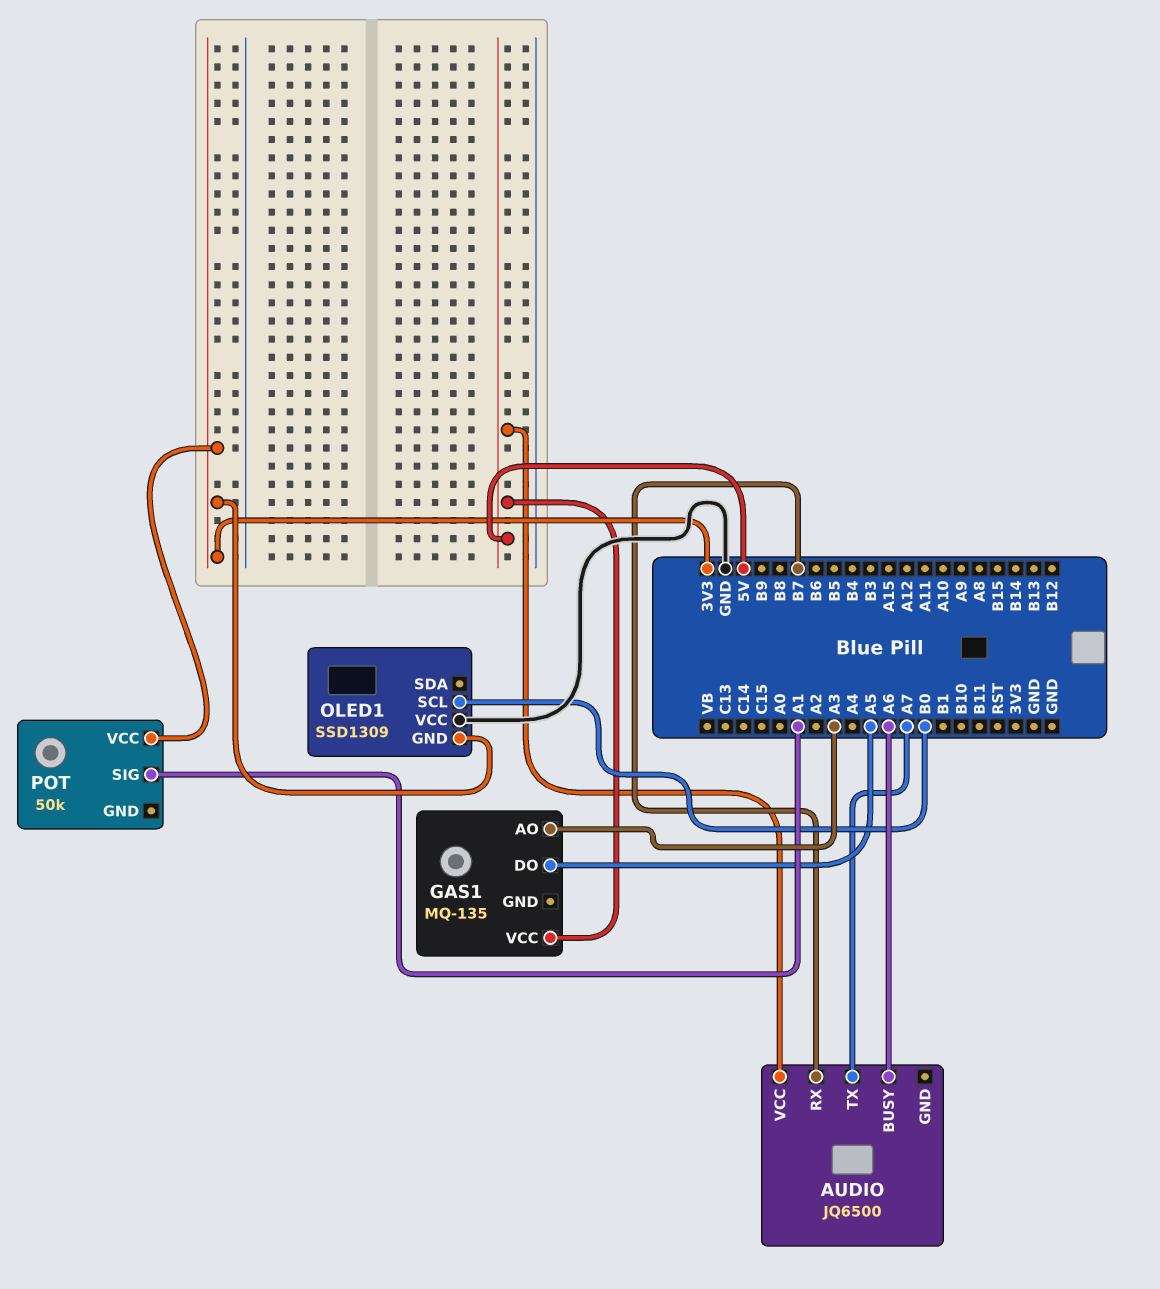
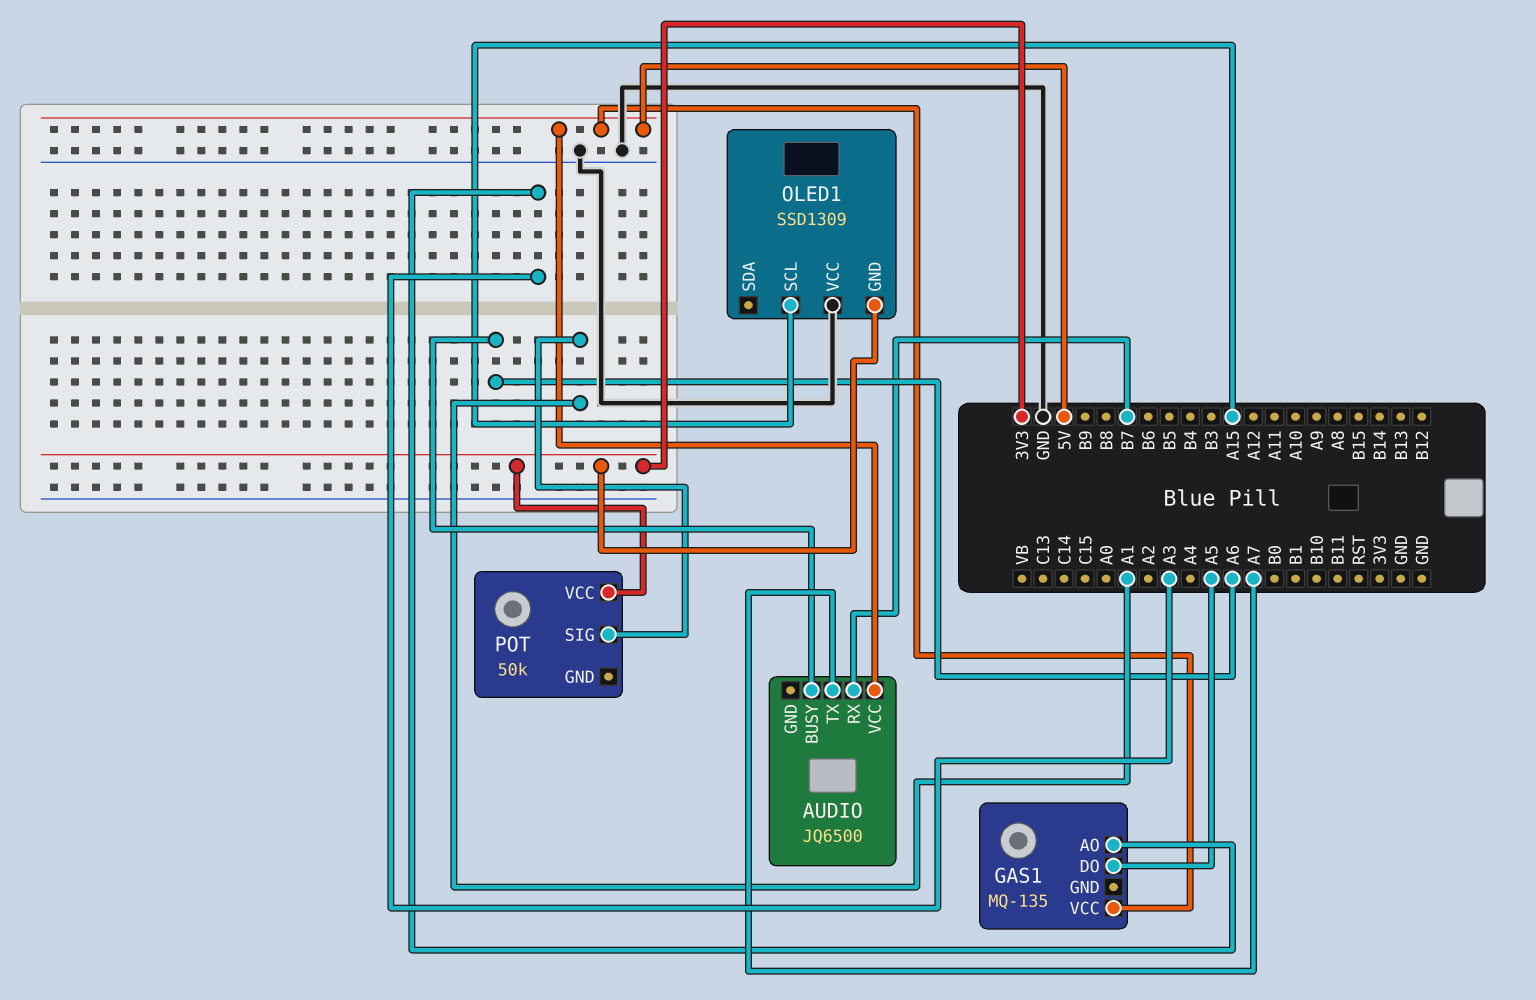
OLED1 pin SCL: B0 -> A15

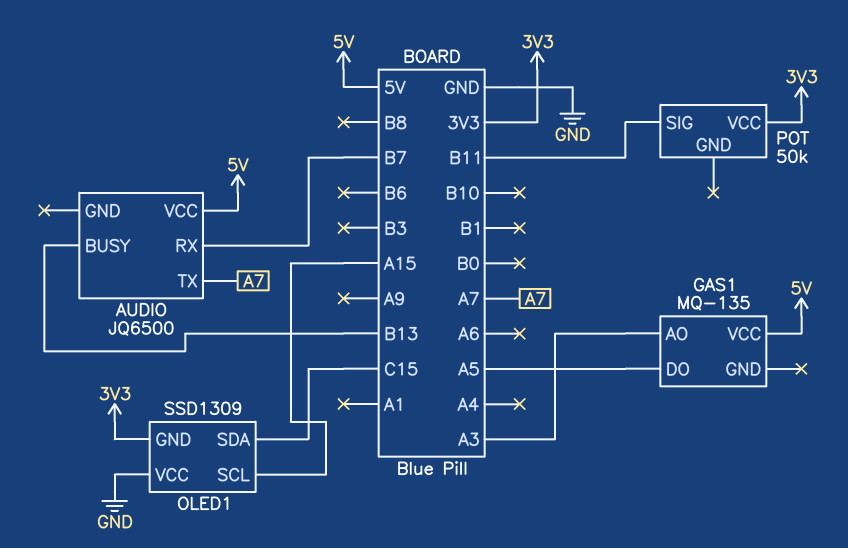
AUDIO pin BUSY: A6 -> B13
OLED1 pin SDA: none -> C15
POT pin SIG: A1 -> B11

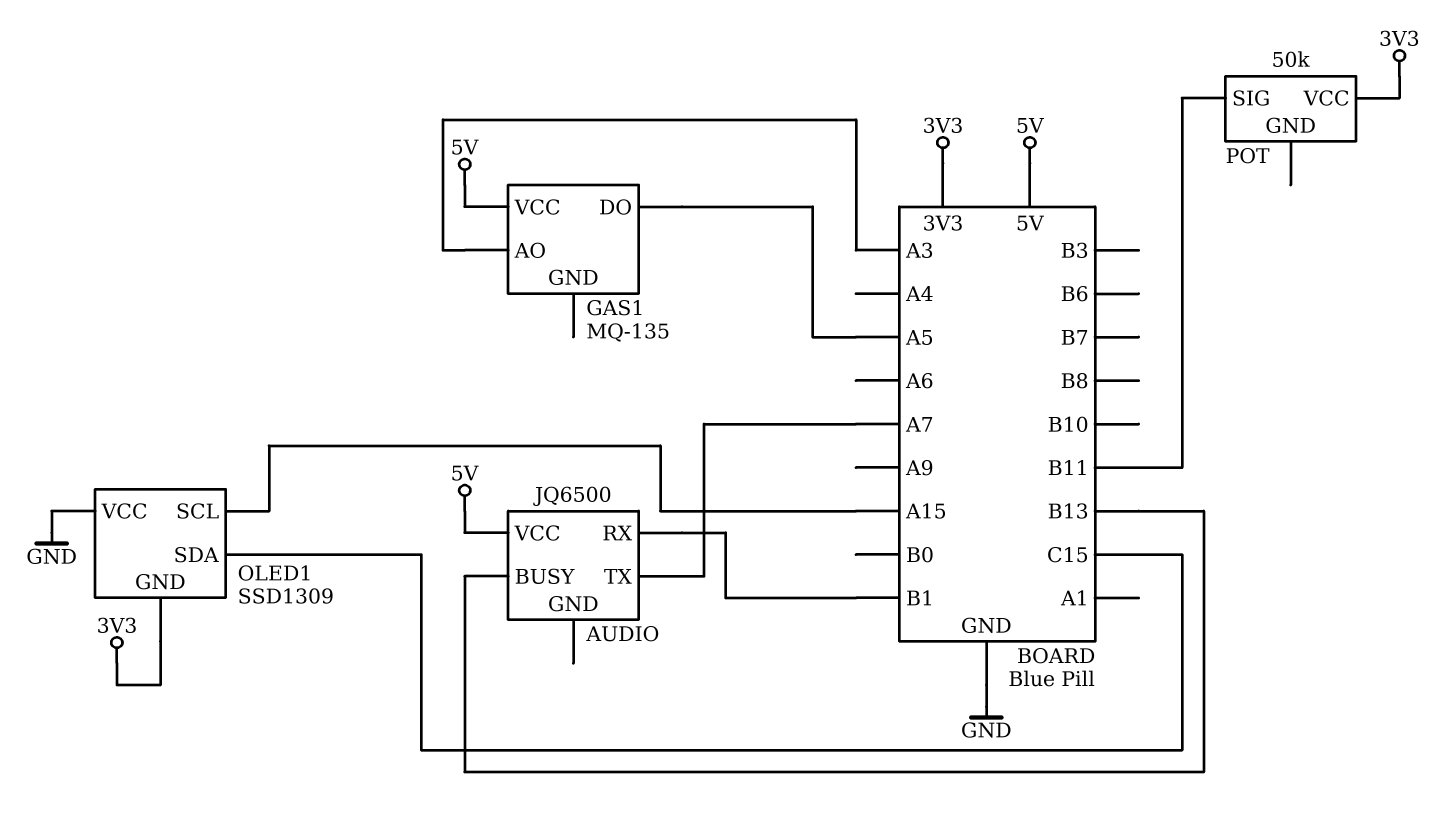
AUDIO pin RX: B7 -> B1

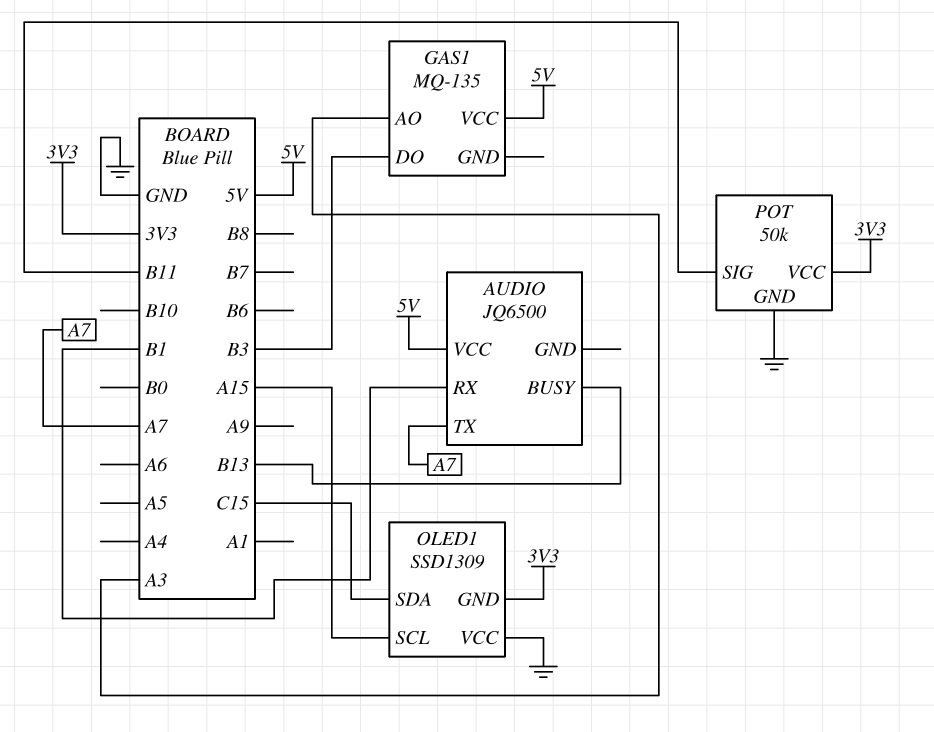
GAS1 pin DO: A5 -> B3
POT pin GND: none -> GND

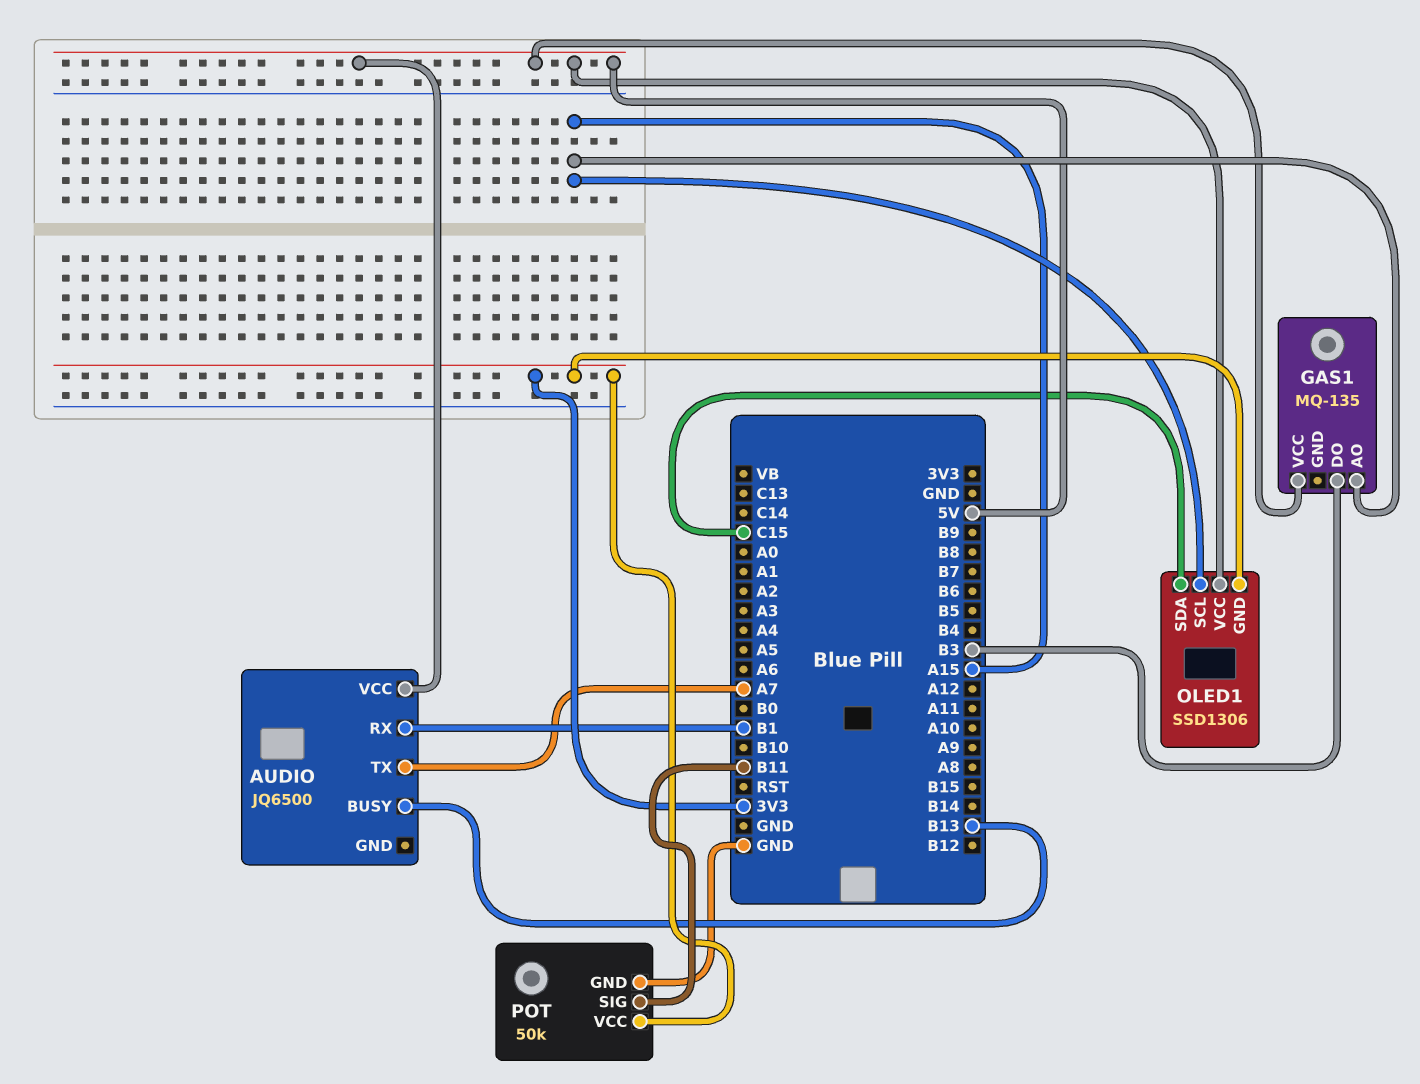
GAS1 pin AO: A3 -> A15
OLED1: SSD1309 -> SSD1306
OLED1 pin VCC: GND -> 5V

